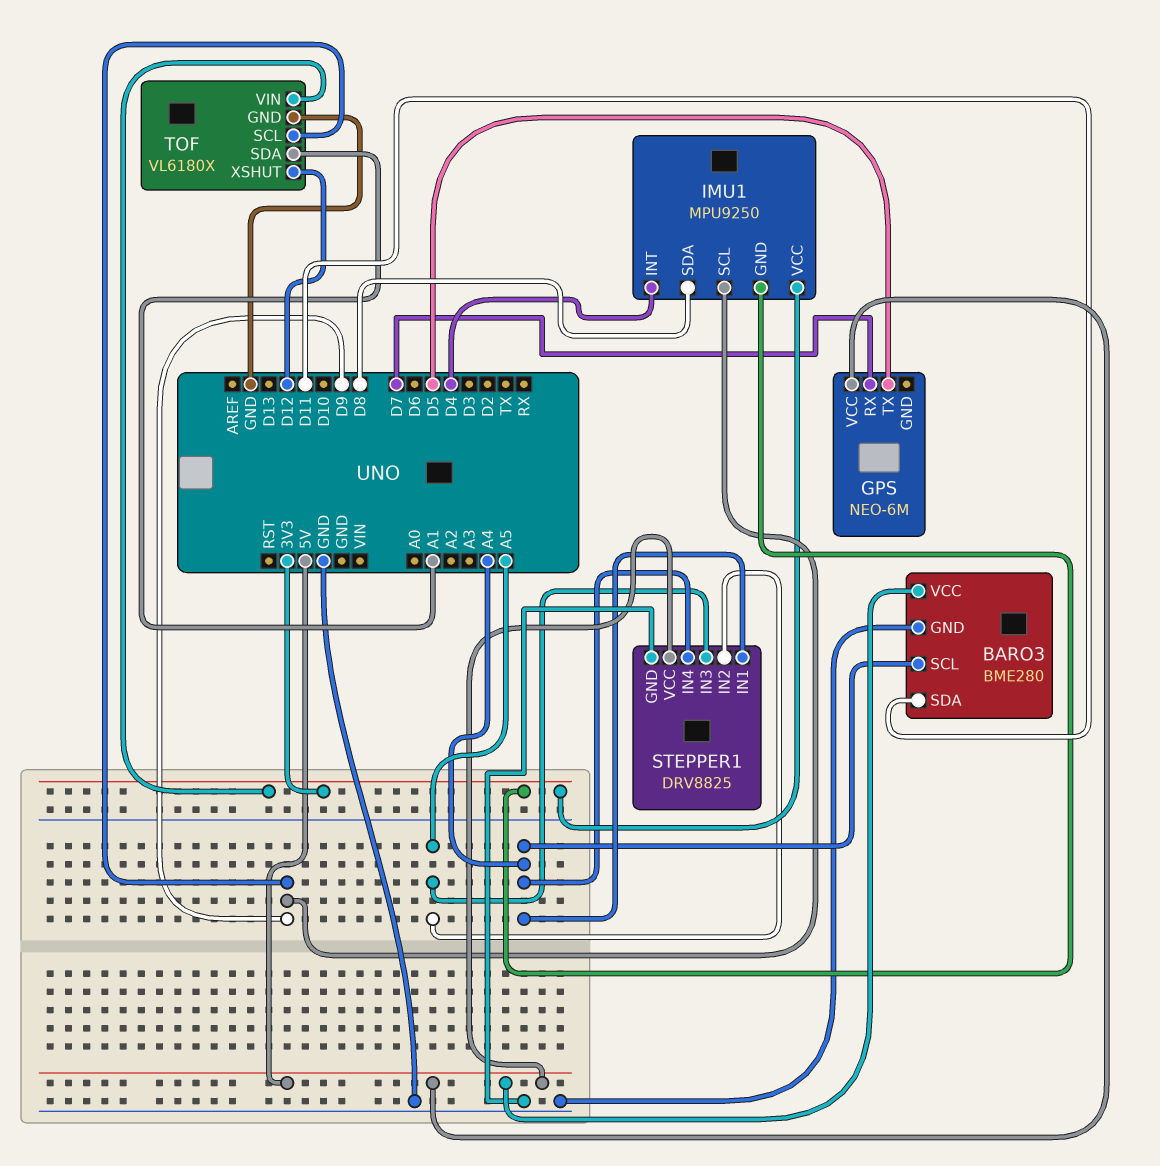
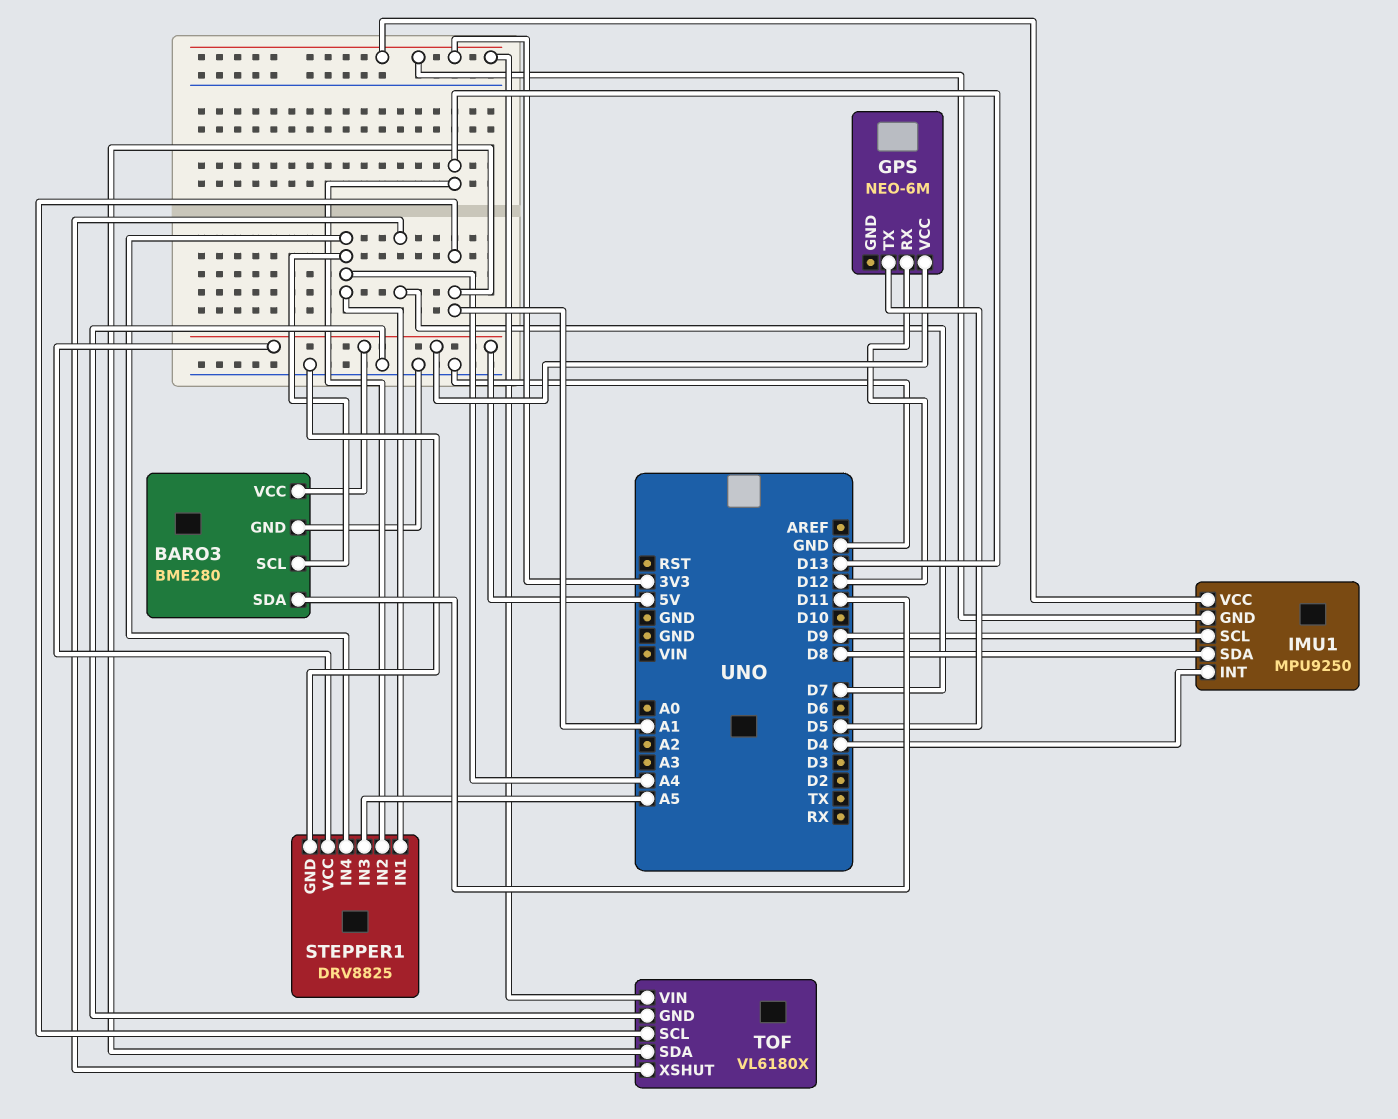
GPS pin RX: D7 -> D12
STEPPER1 pin IN2: A5 -> D13
TOF pin SCL: D9 -> A1
TOF pin XSHUT: D12 -> D7

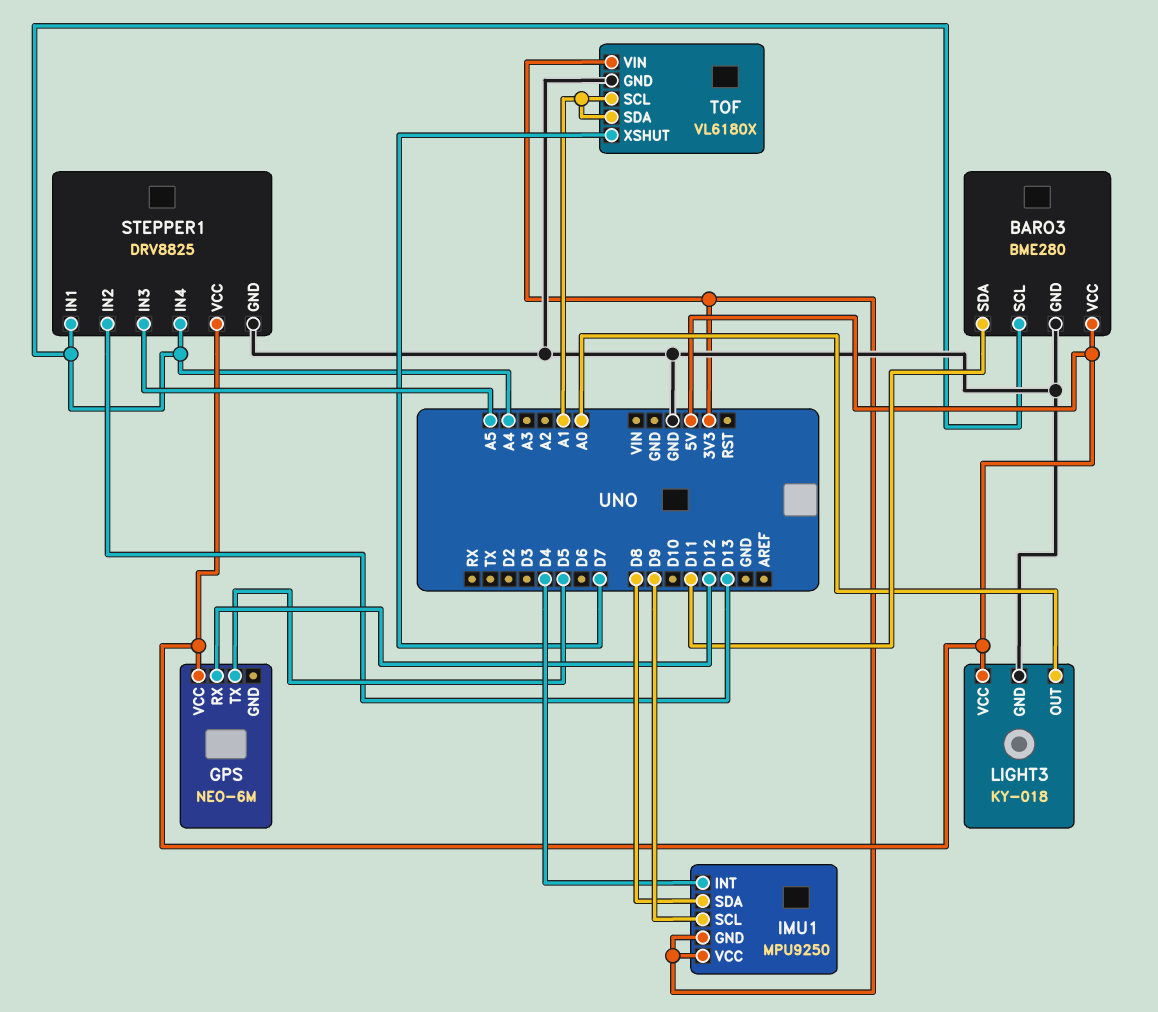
LIGHT3: none -> KY-018
LIGHT3 pin GND: none -> GND
LIGHT3 pin OUT: none -> A0
LIGHT3 pin VCC: none -> 5V

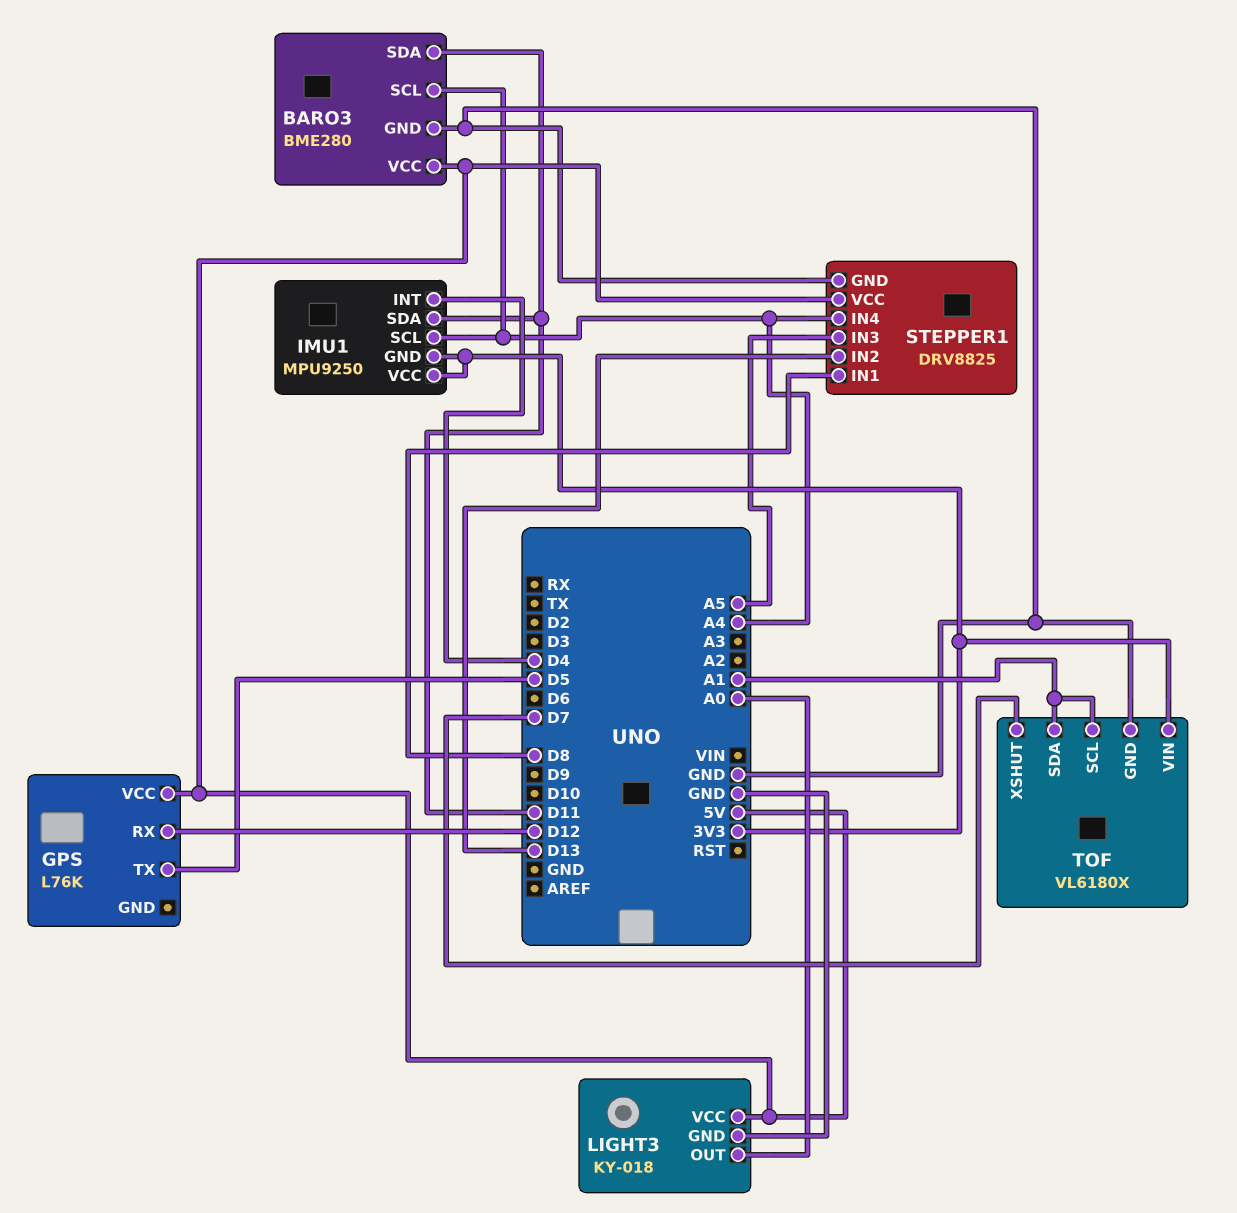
GPS: NEO-6M -> L76K
IMU1 pin SCL: D9 -> A4
IMU1 pin SDA: D8 -> D11
STEPPER1 pin IN1: A4 -> D8

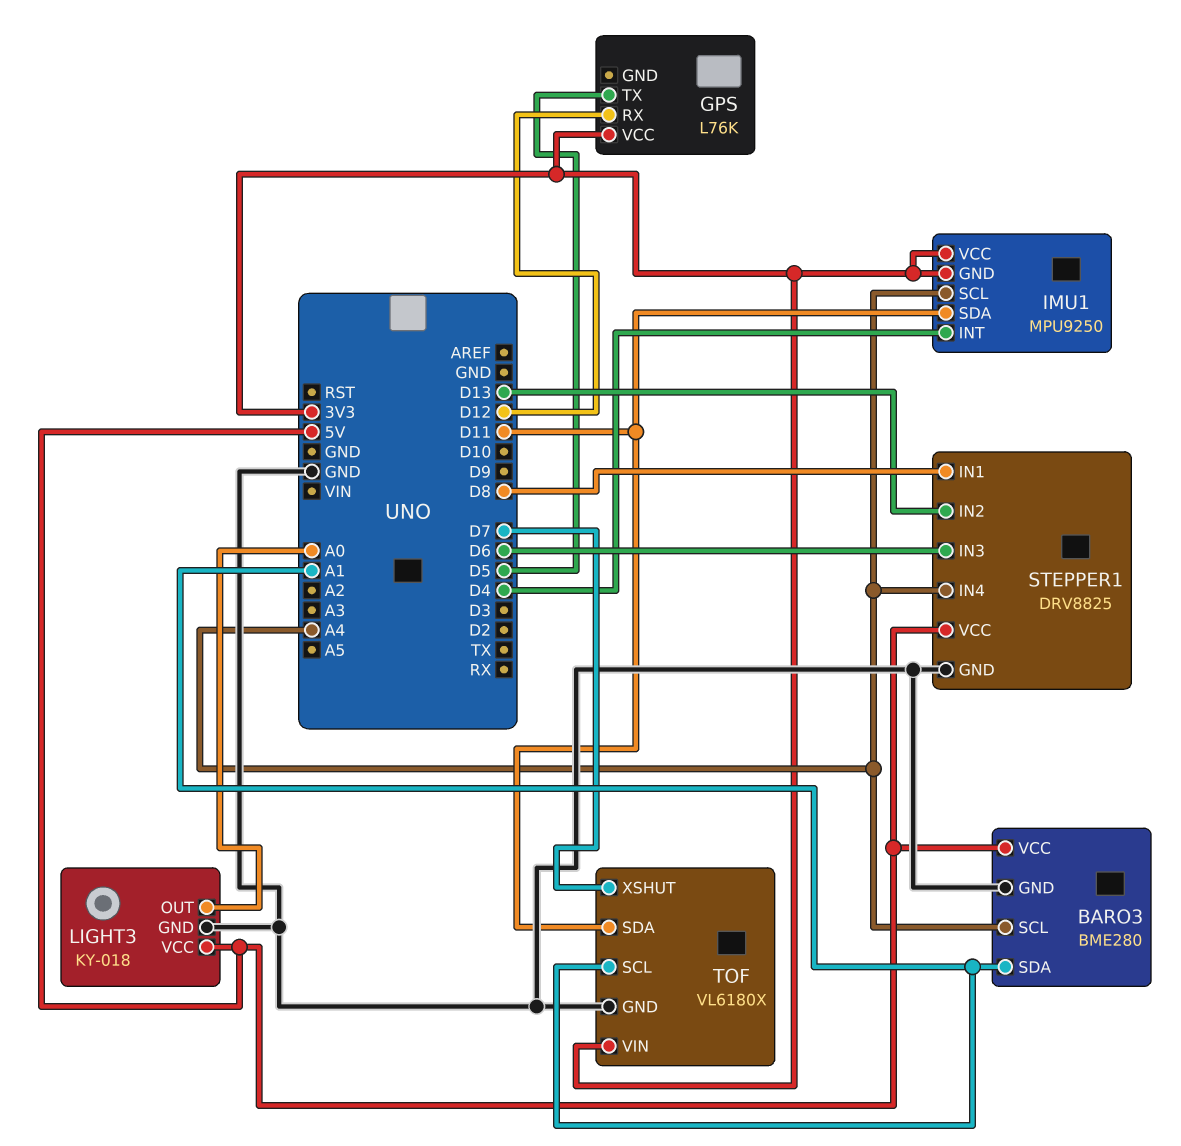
BARO3 pin SDA: D11 -> A1
GPS pin VCC: 5V -> 3V3
STEPPER1 pin IN3: A5 -> D6
TOF pin SDA: A1 -> D11

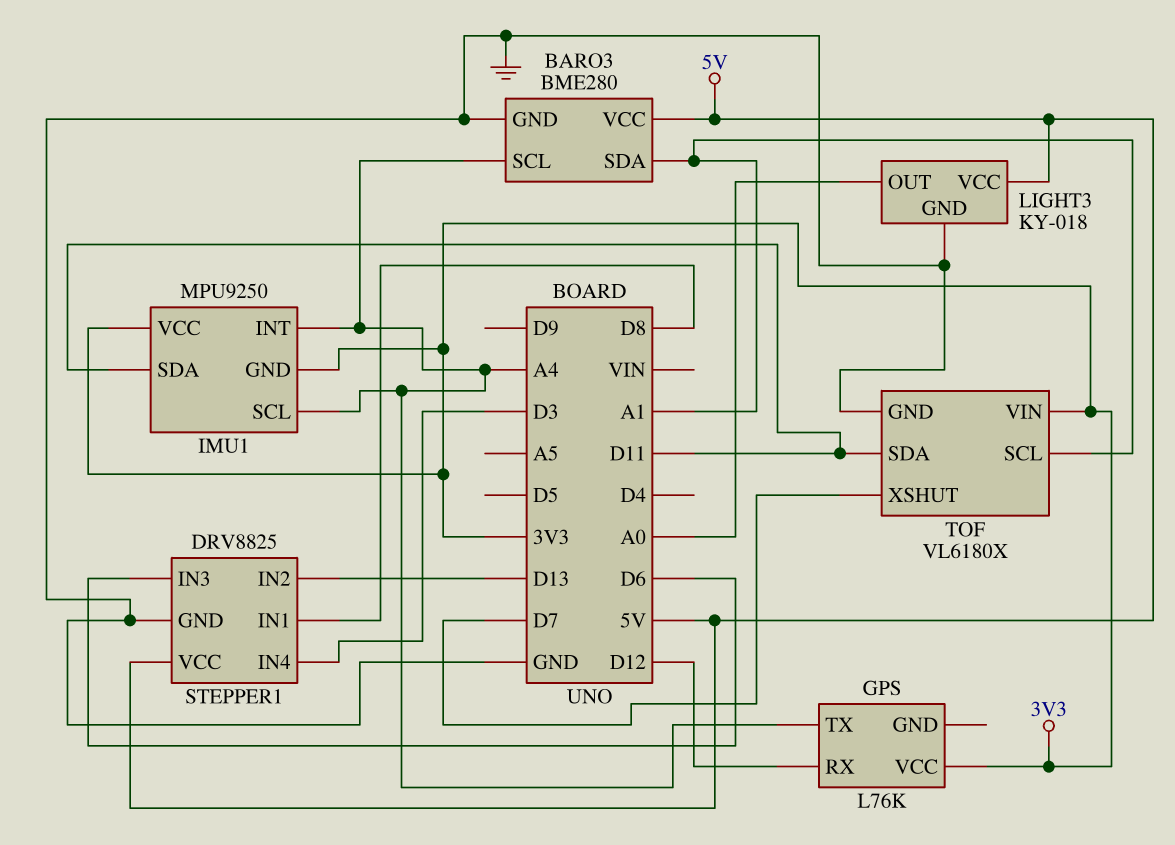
GPS pin TX: D5 -> A4
IMU1 pin INT: D4 -> A4
STEPPER1 pin IN4: A4 -> D3

